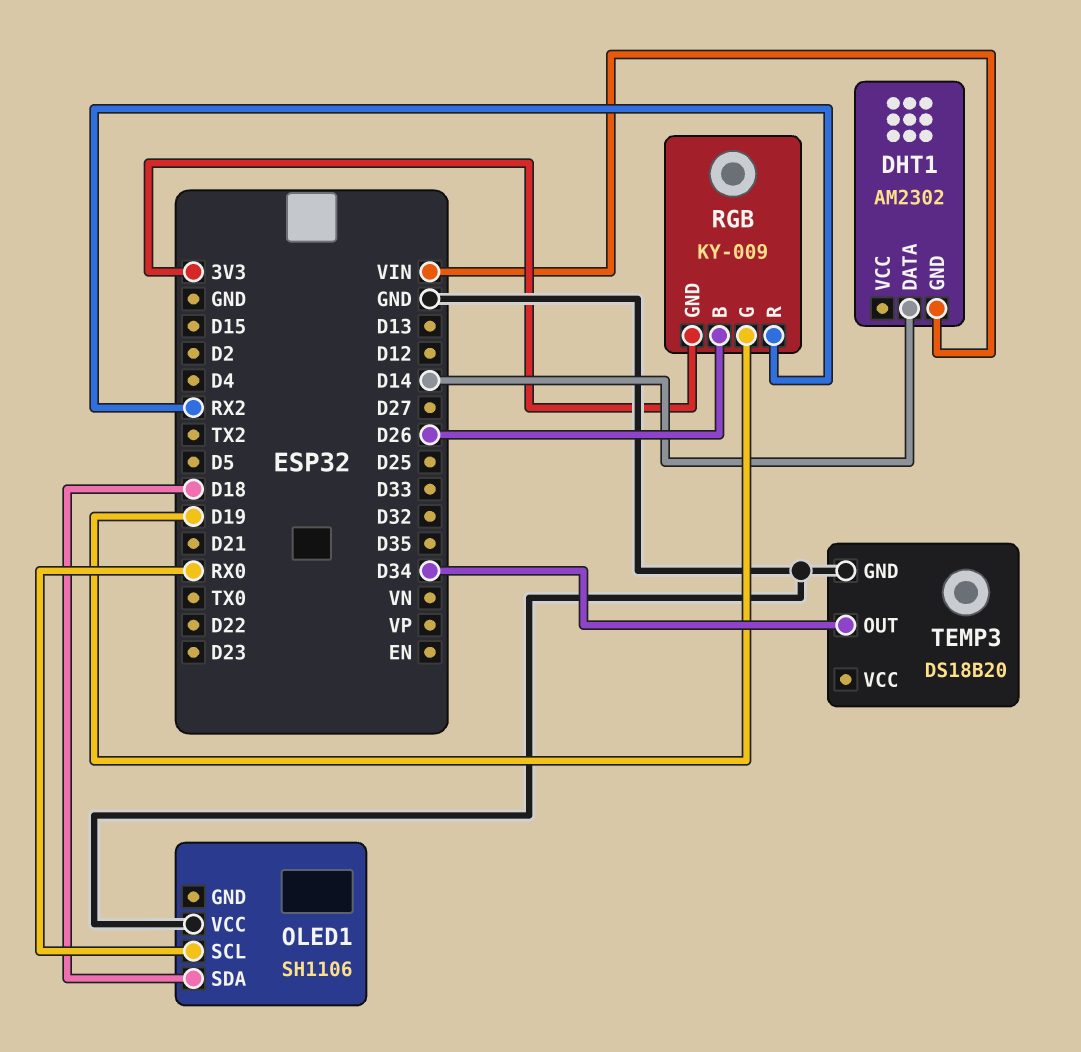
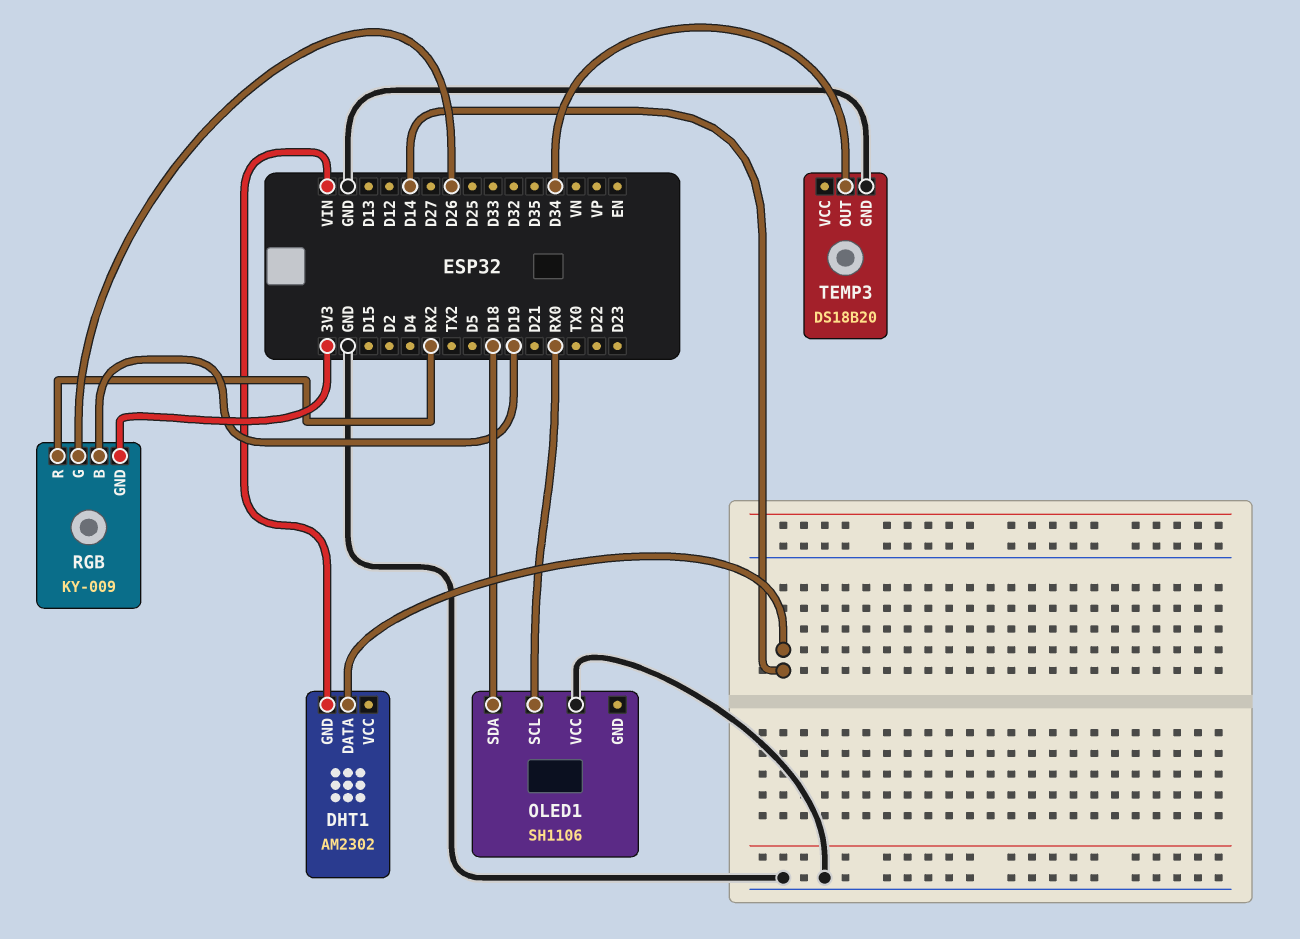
RGB pin B: D26 -> D19
RGB pin G: D19 -> D26

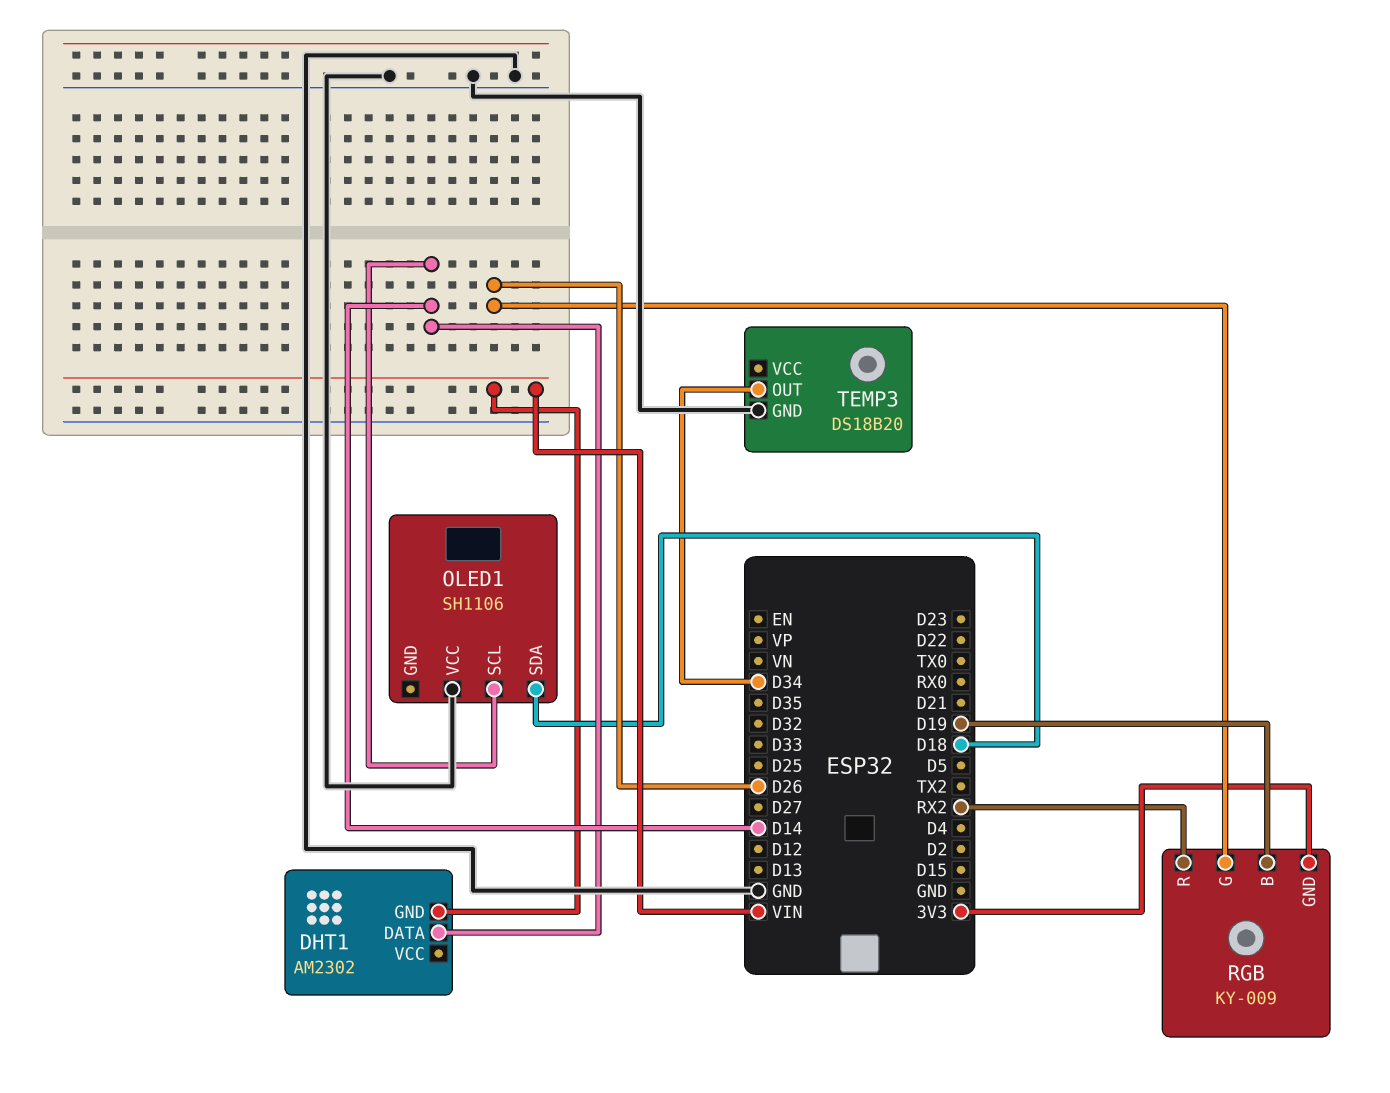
OLED1 pin SCL: RX0 -> D14

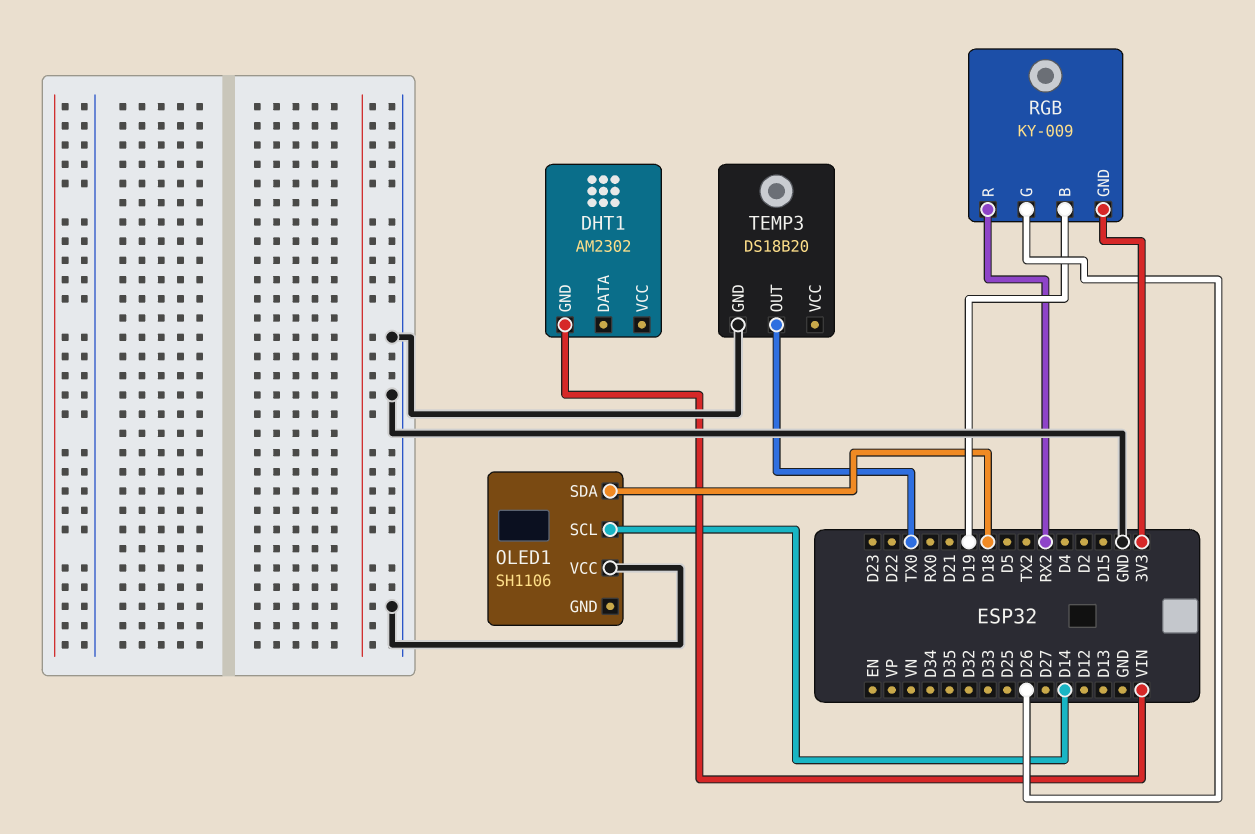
DHT1 pin DATA: D14 -> none
TEMP3 pin OUT: D34 -> TX0

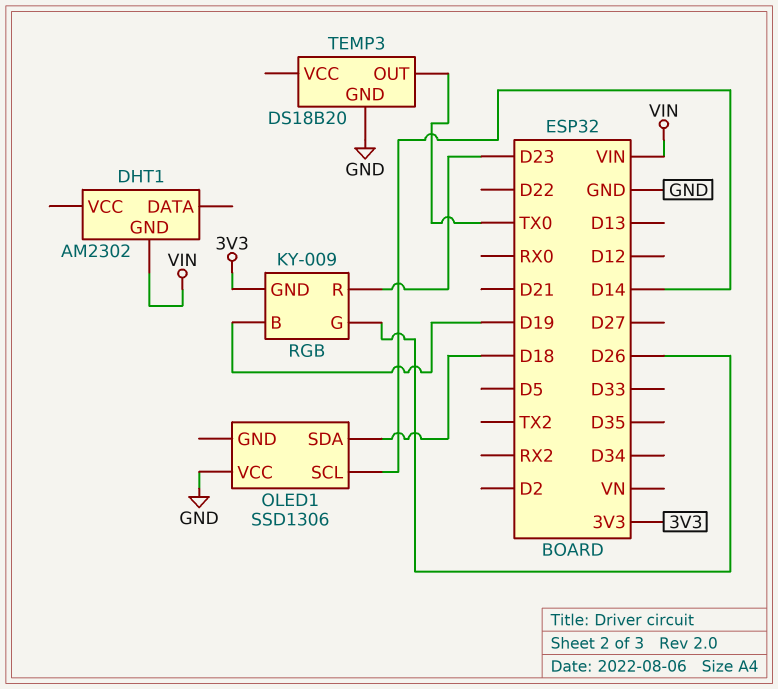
OLED1: SH1106 -> SSD1306
RGB pin R: RX2 -> D23

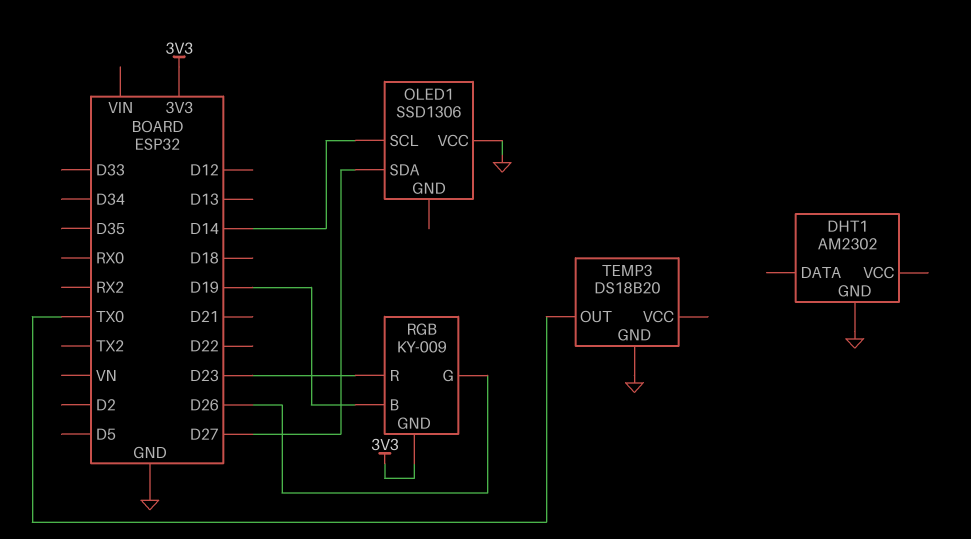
DHT1 pin GND: VIN -> GND
OLED1 pin SDA: D18 -> D27

